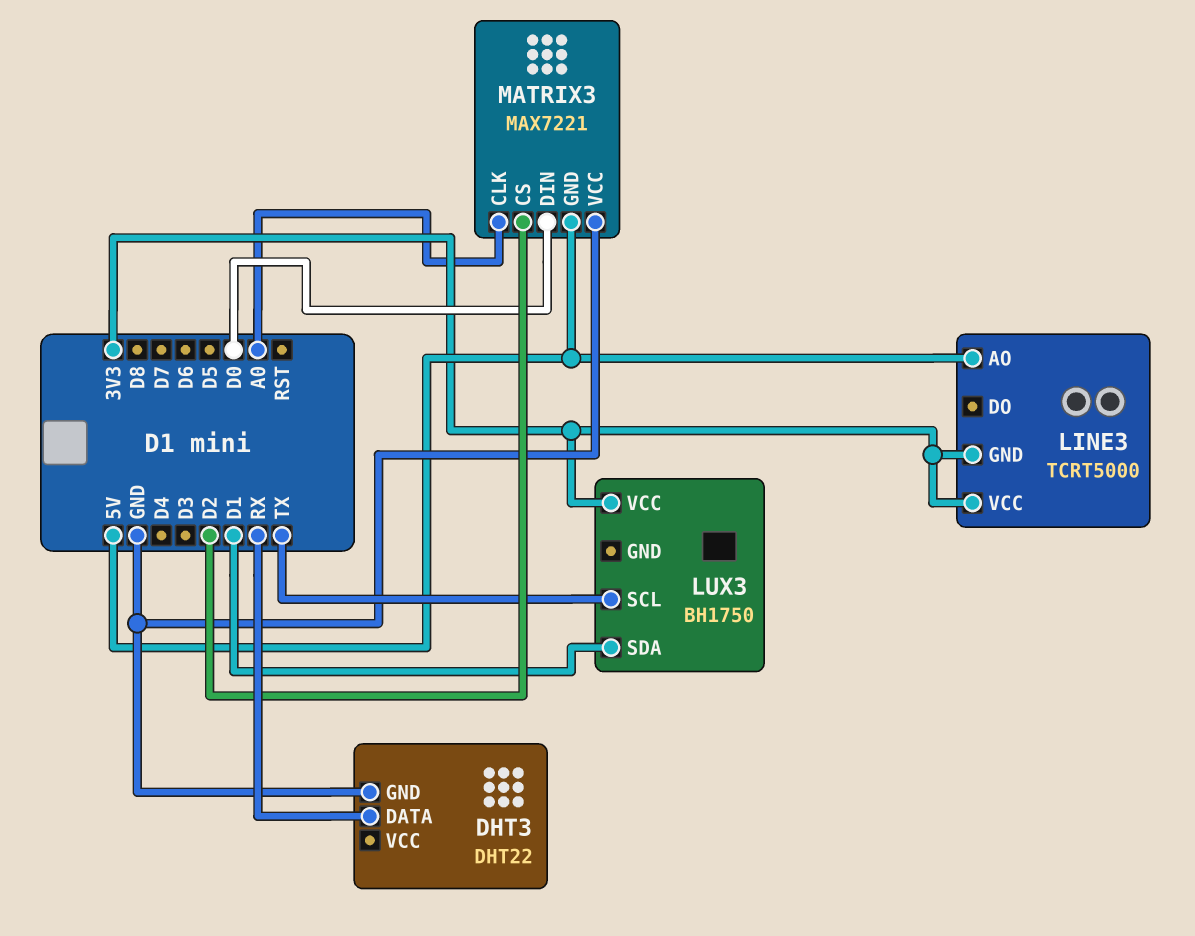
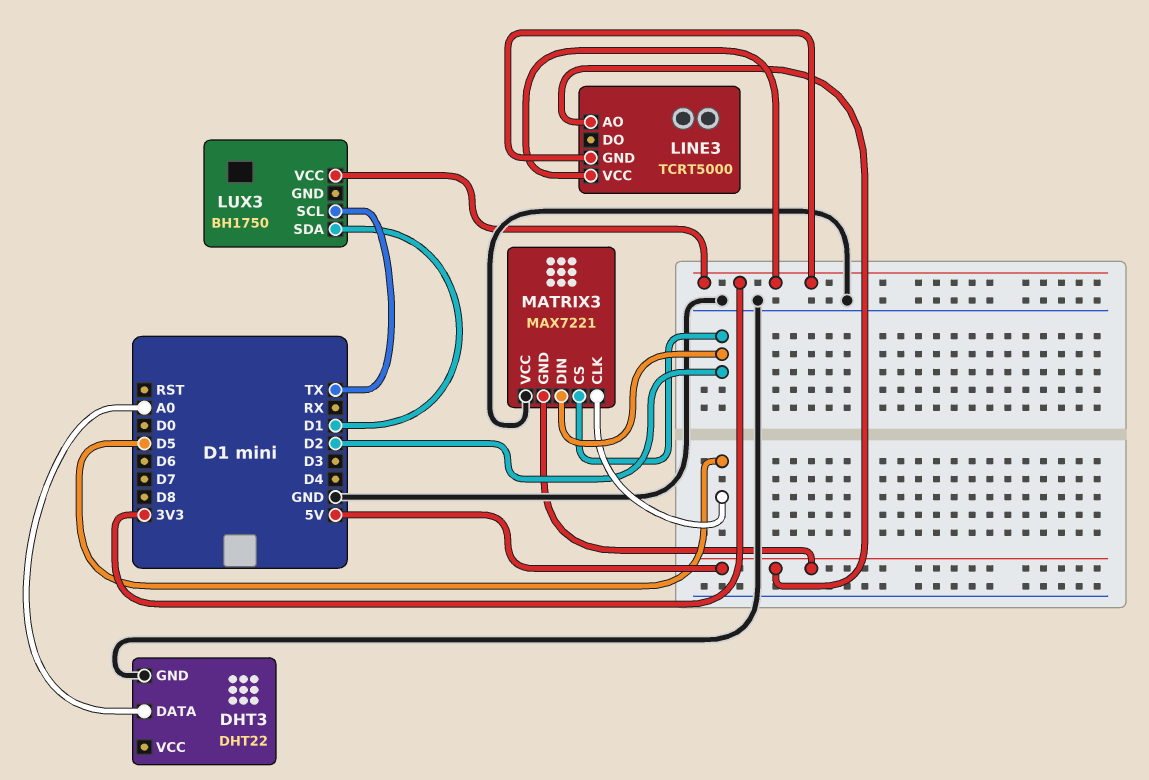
DHT3 pin DATA: RX -> A0
MATRIX3 pin CLK: A0 -> D5
MATRIX3 pin DIN: D0 -> D2

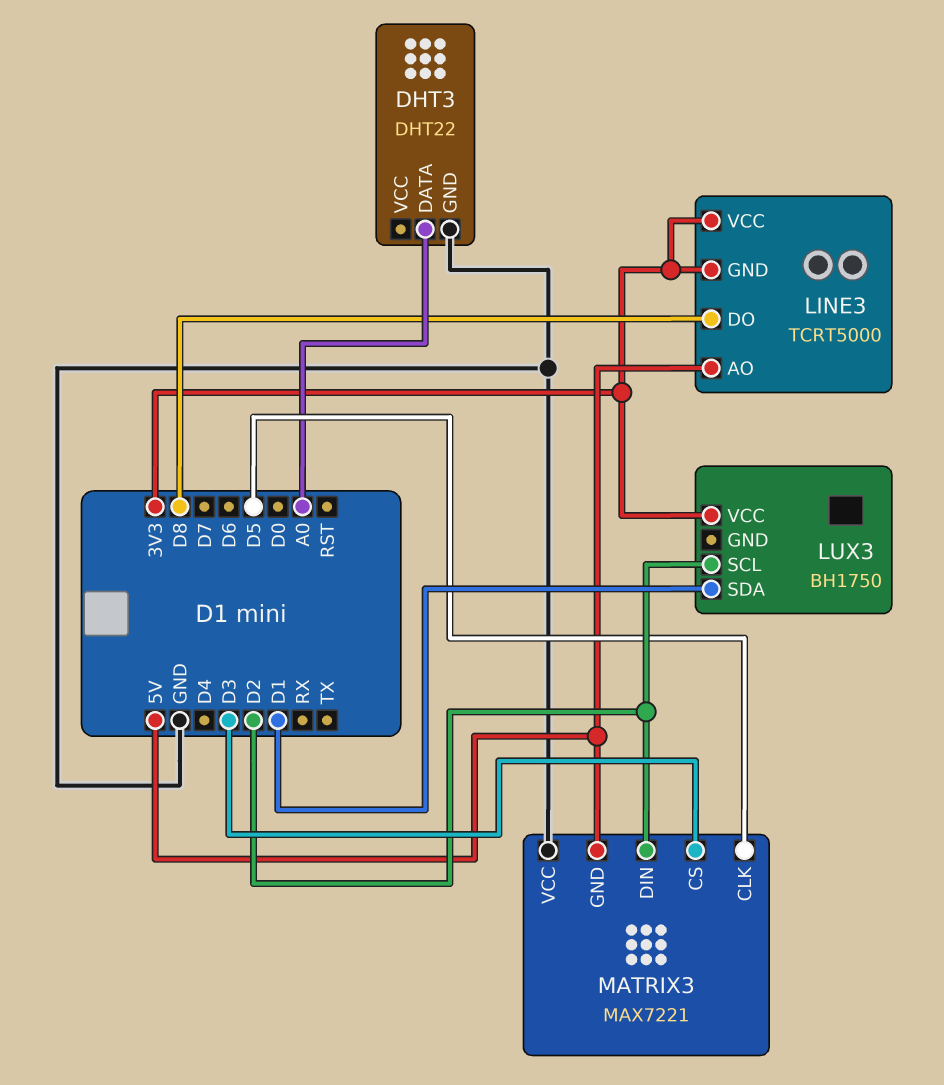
LINE3 pin DO: none -> D8
LUX3 pin SCL: TX -> D2
MATRIX3 pin CS: D2 -> D3

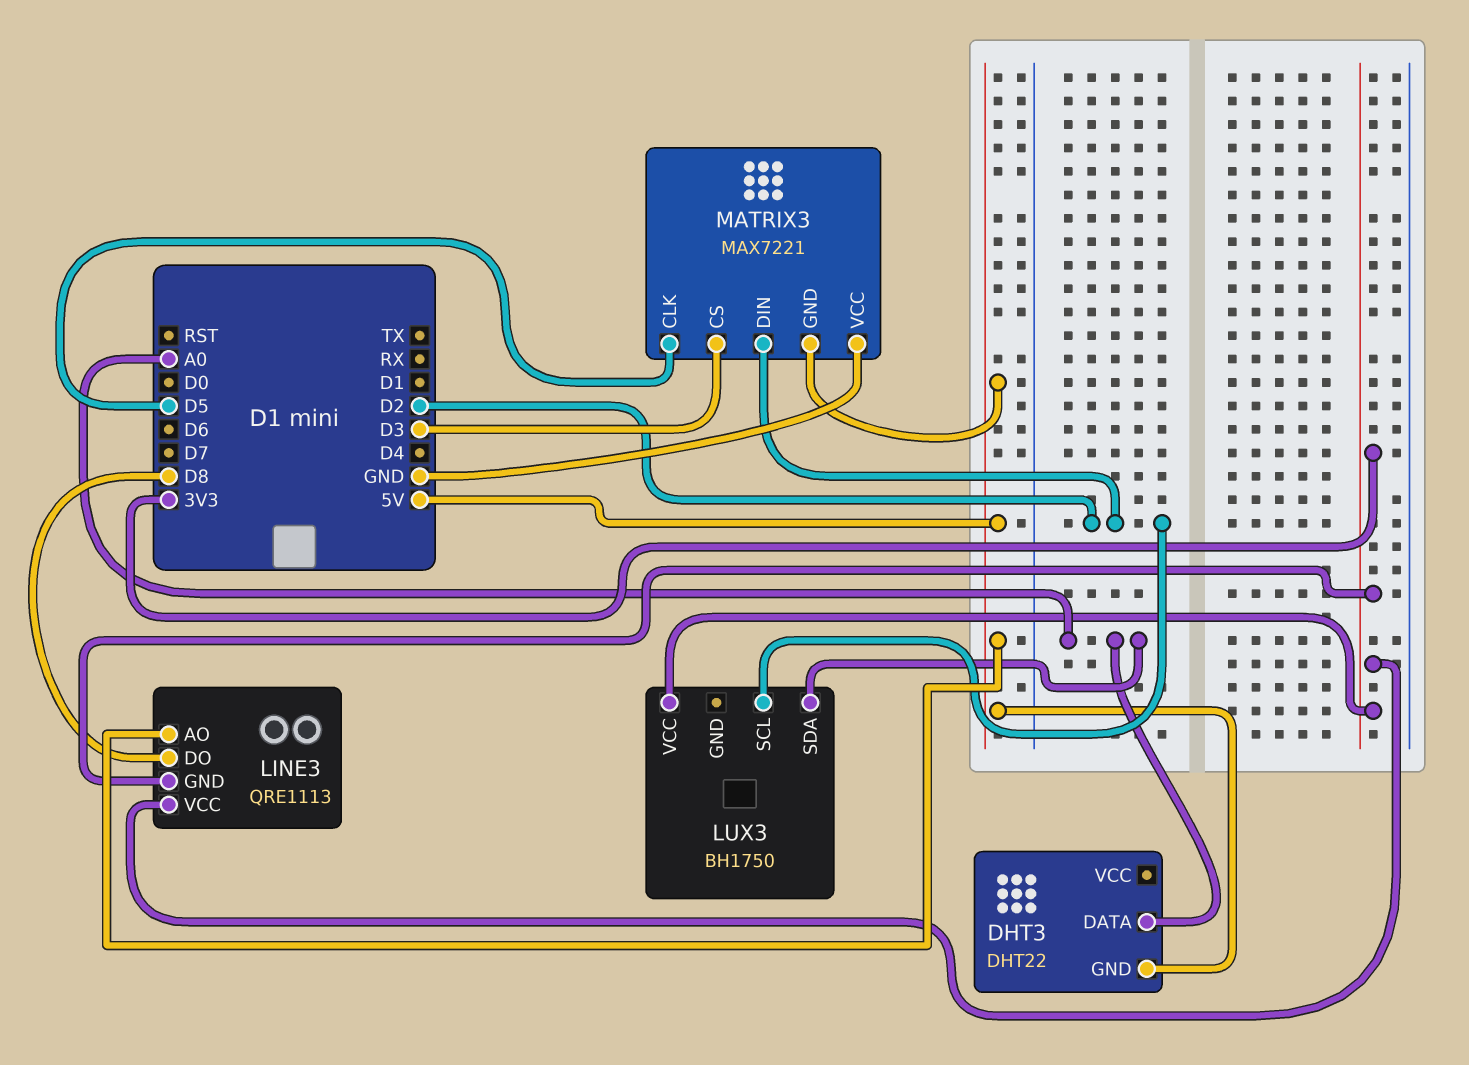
DHT3 pin GND: GND -> 5V
LINE3: TCRT5000 -> QRE1113
LUX3 pin SDA: D1 -> A0

